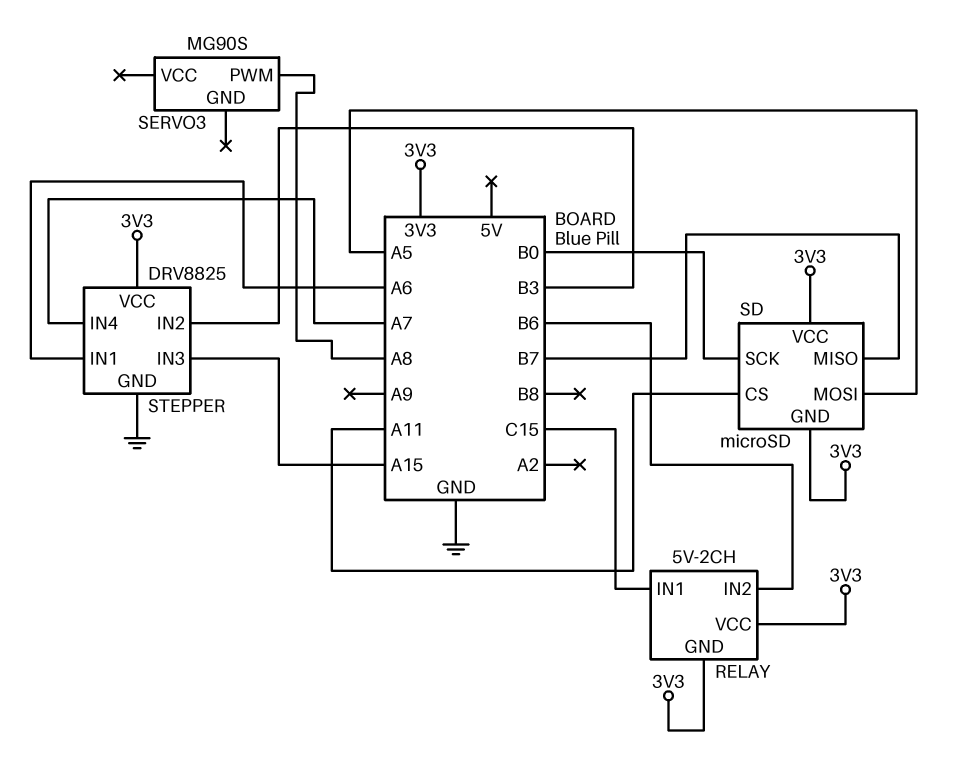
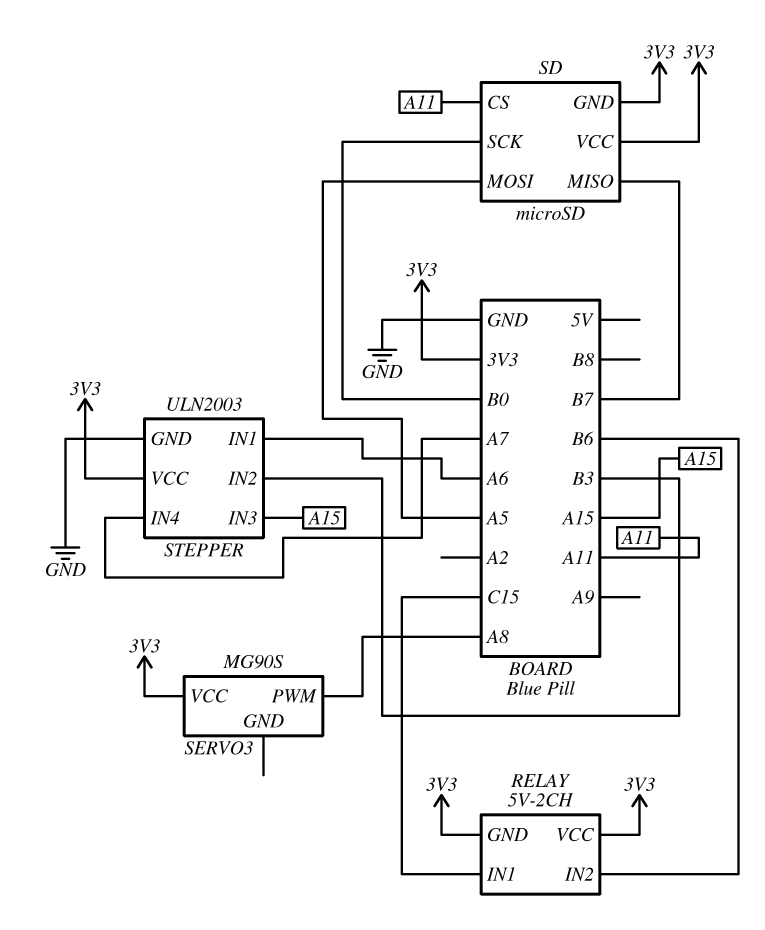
SERVO3 pin VCC: none -> 3V3
STEPPER: DRV8825 -> ULN2003

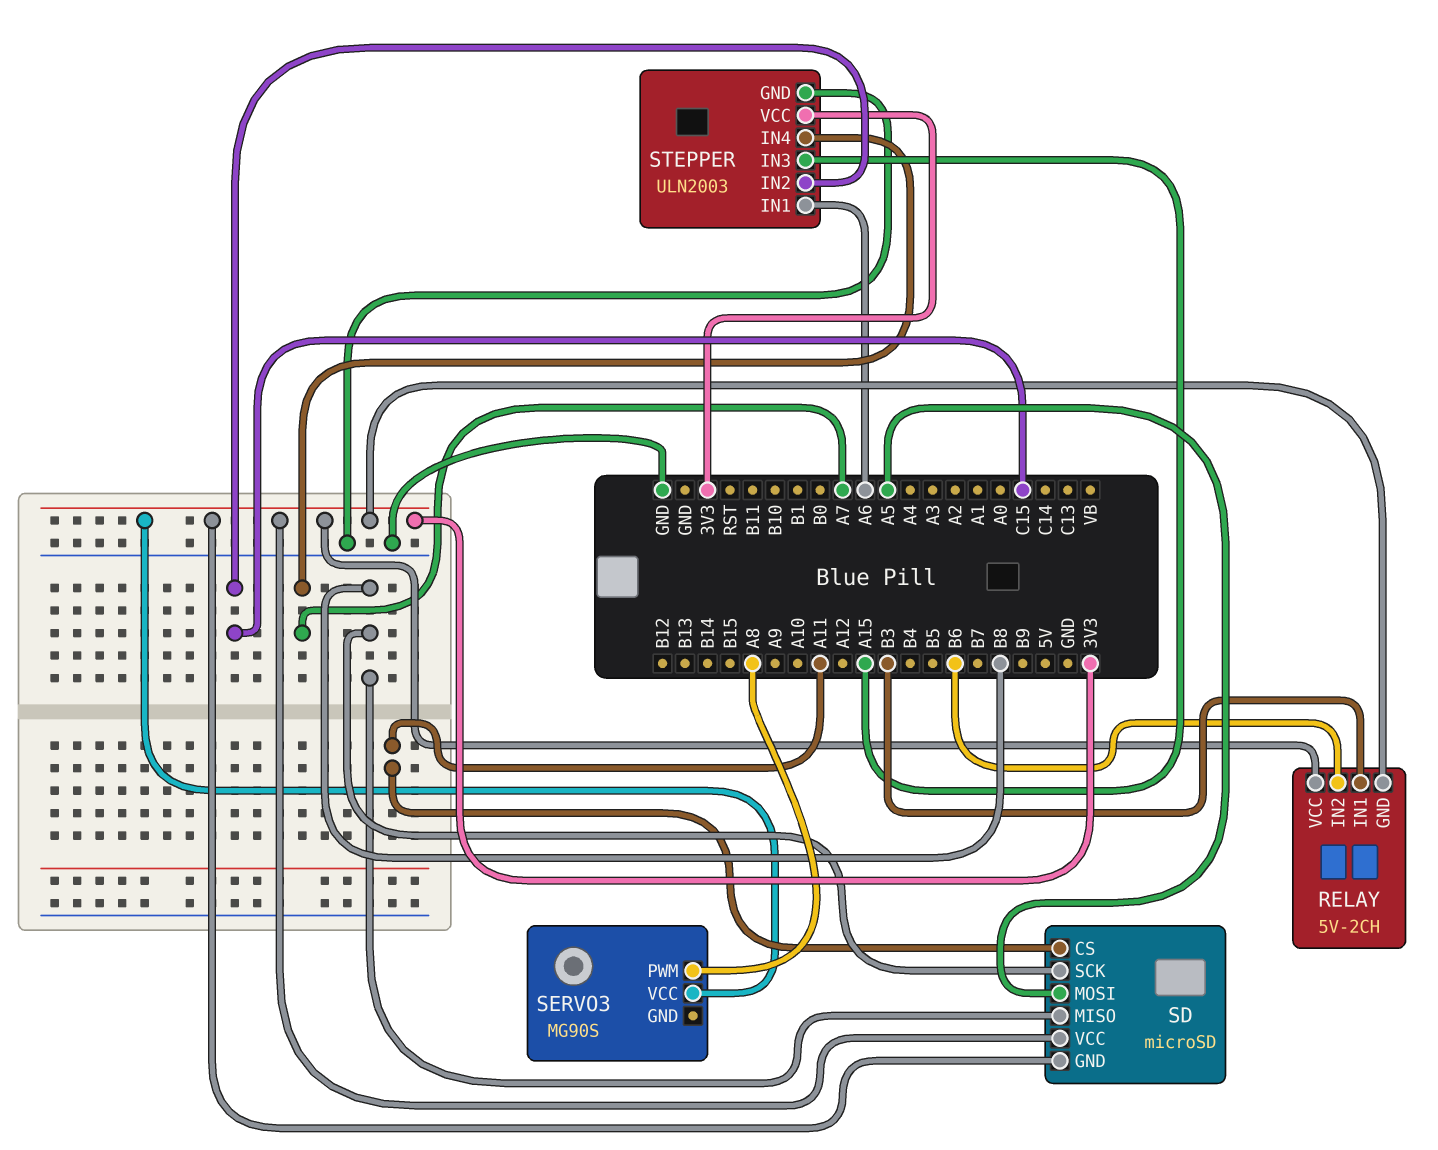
RELAY pin IN1: C15 -> B3
SD pin MISO: B7 -> B8
SD pin SCK: B0 -> B8
STEPPER pin IN2: B3 -> C15

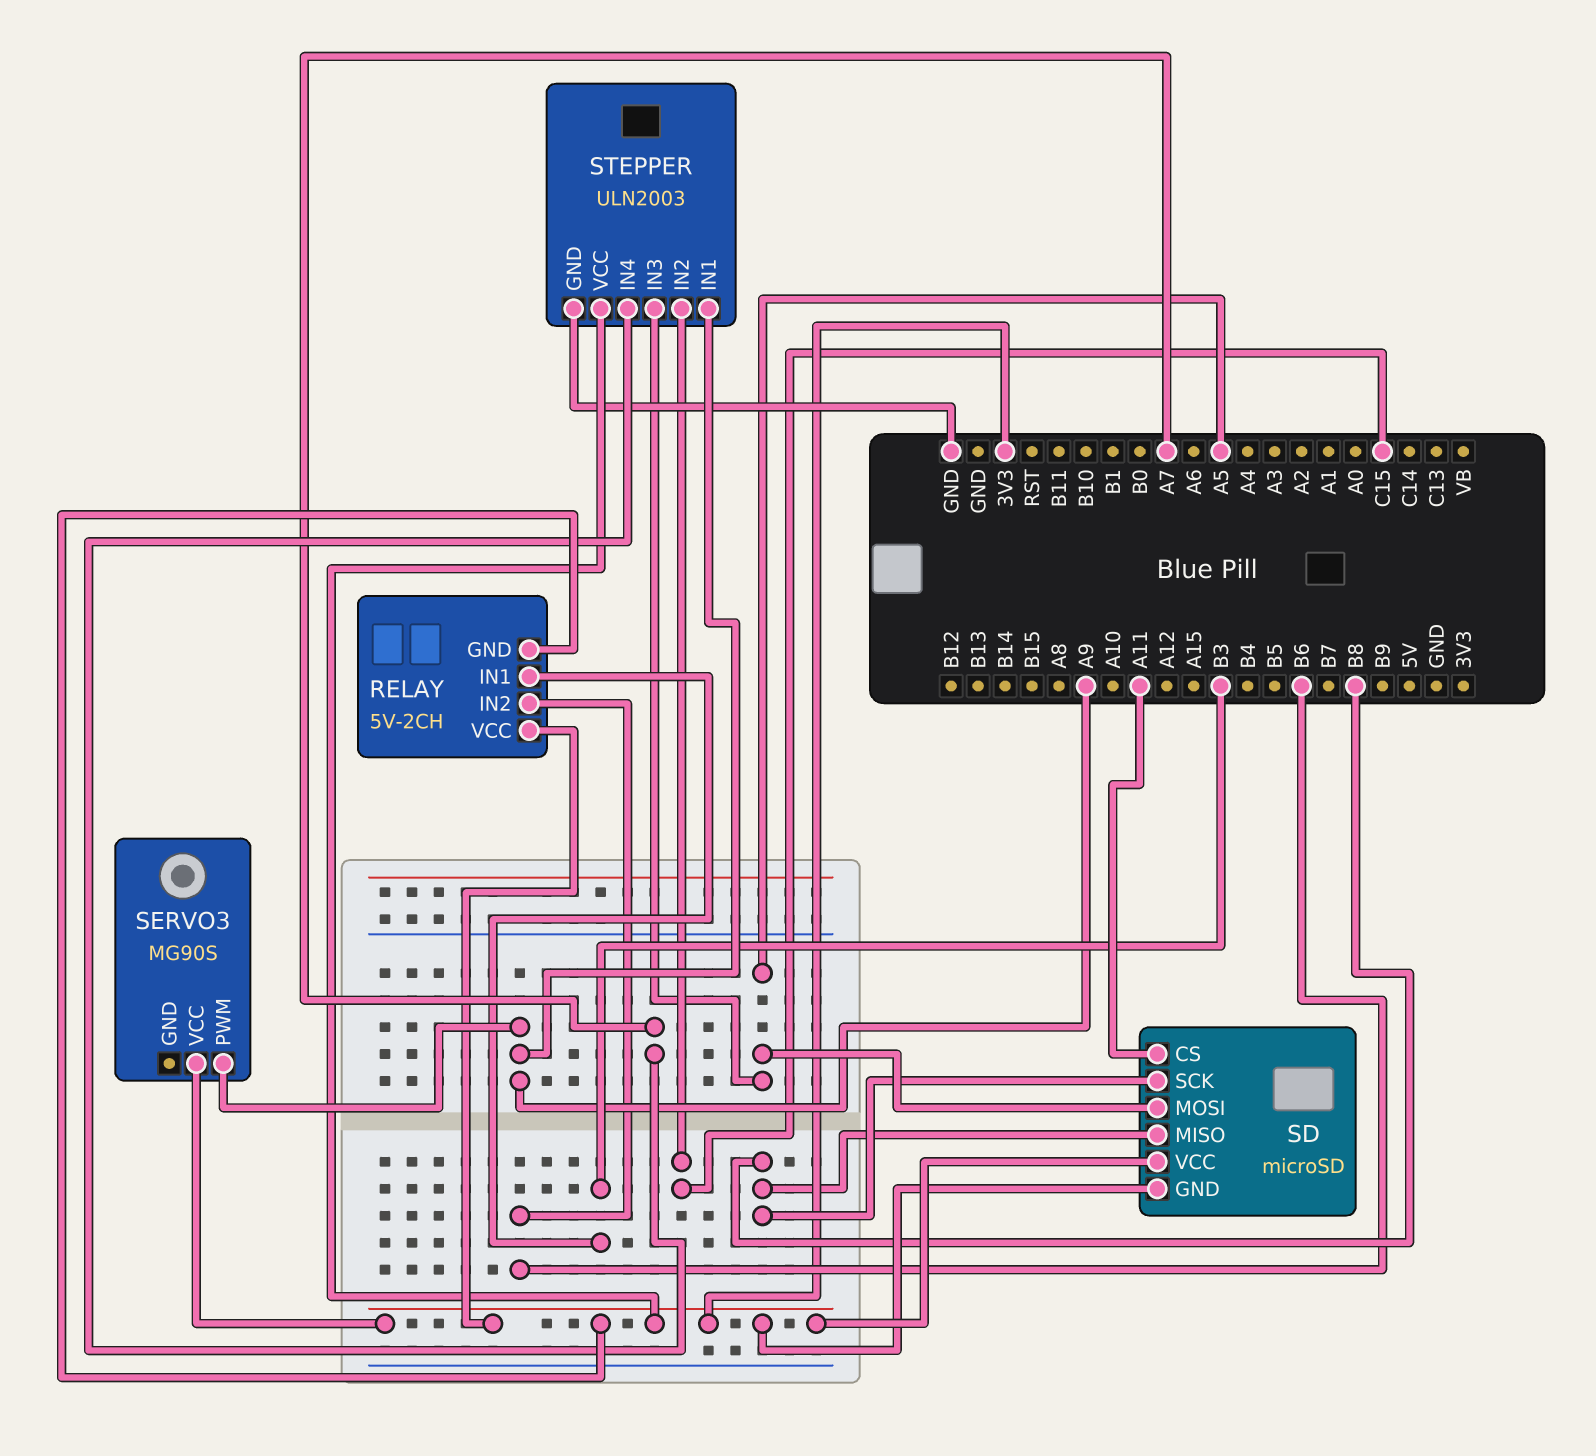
SERVO3 pin PWM: A8 -> A9
STEPPER pin IN1: A6 -> A9
STEPPER pin IN3: A15 -> A5

